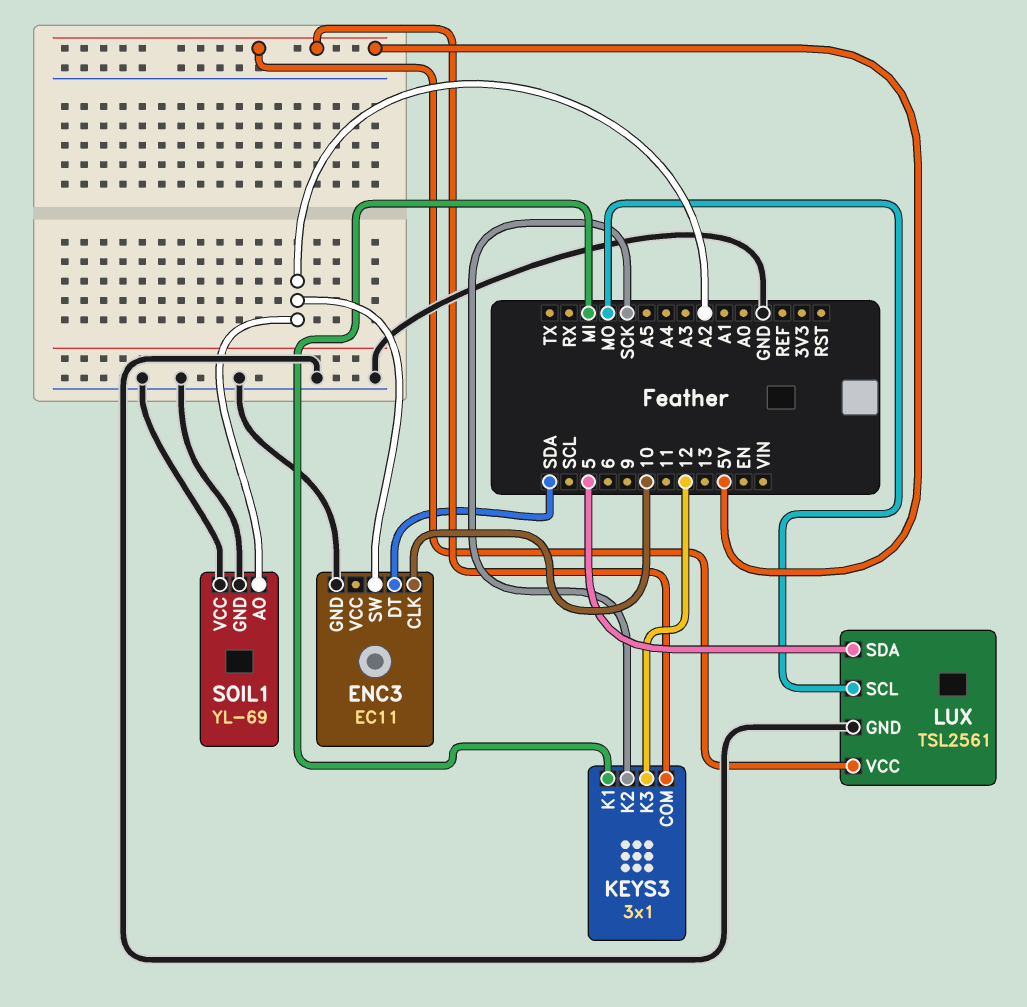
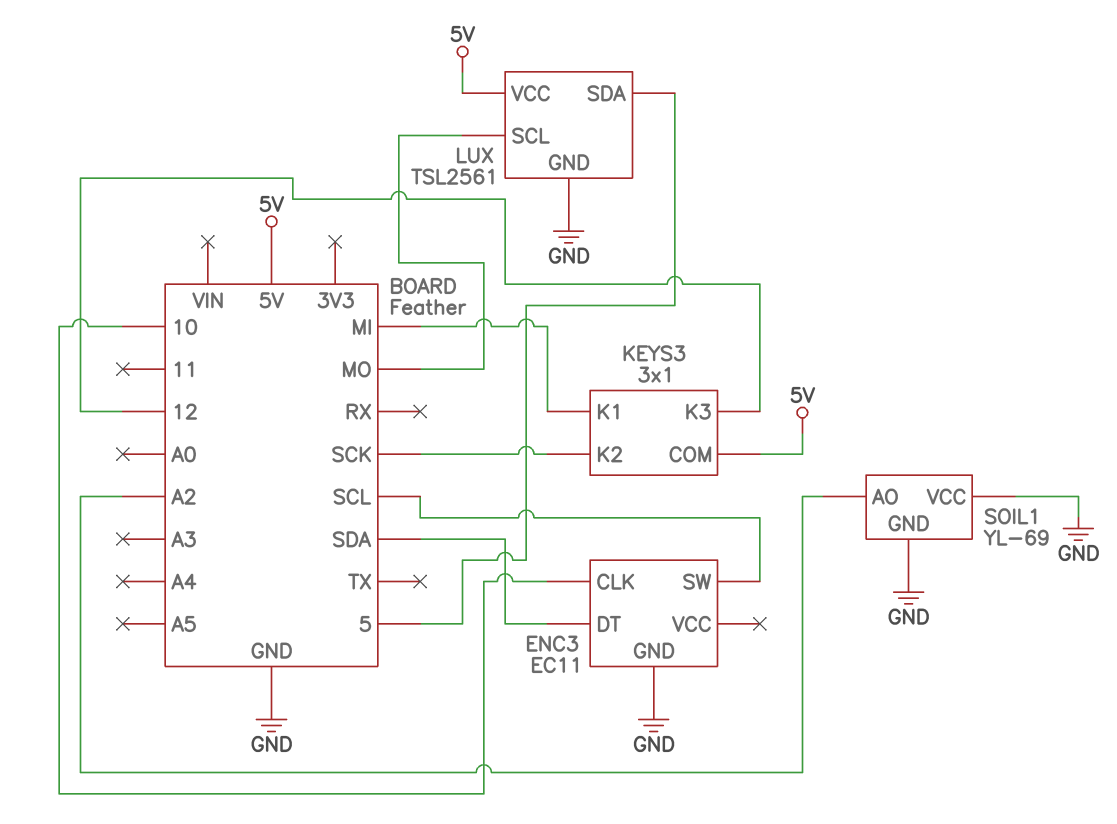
ENC3 pin SW: A2 -> SCL

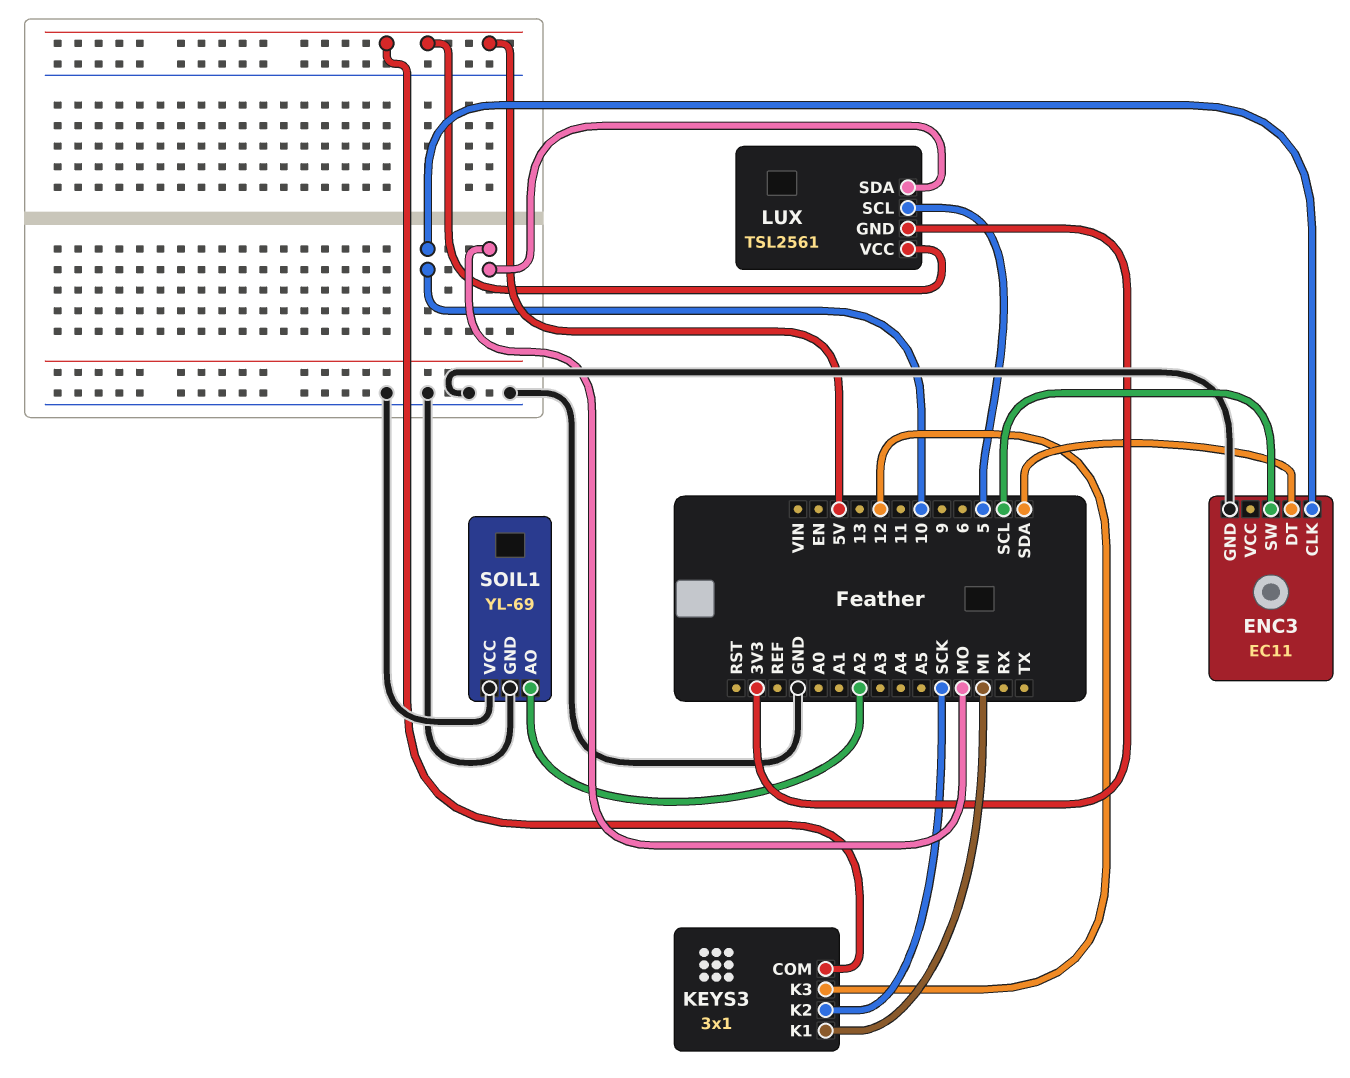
LUX pin GND: GND -> 3V3
LUX pin SCL: MO -> 5
LUX pin SDA: 5 -> MO

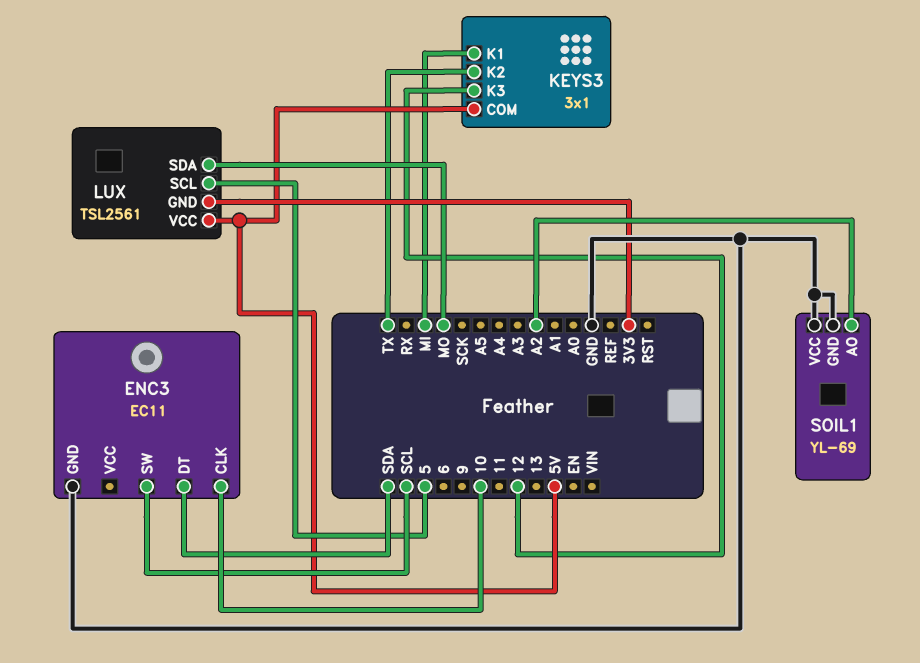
KEYS3 pin K2: SCK -> TX

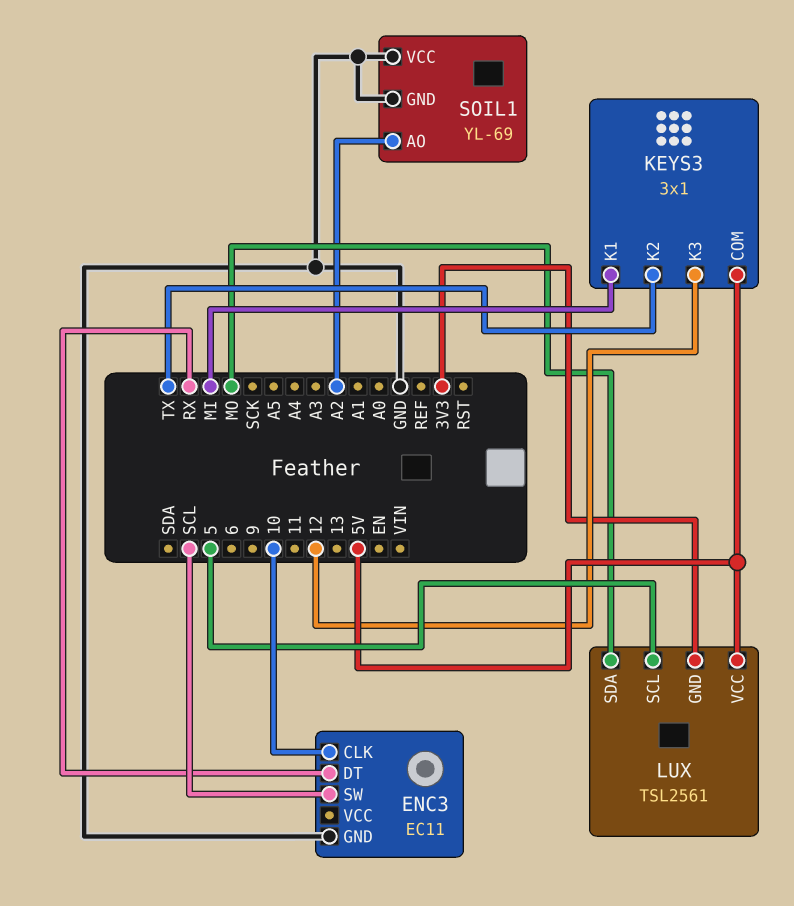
ENC3 pin DT: SDA -> RX

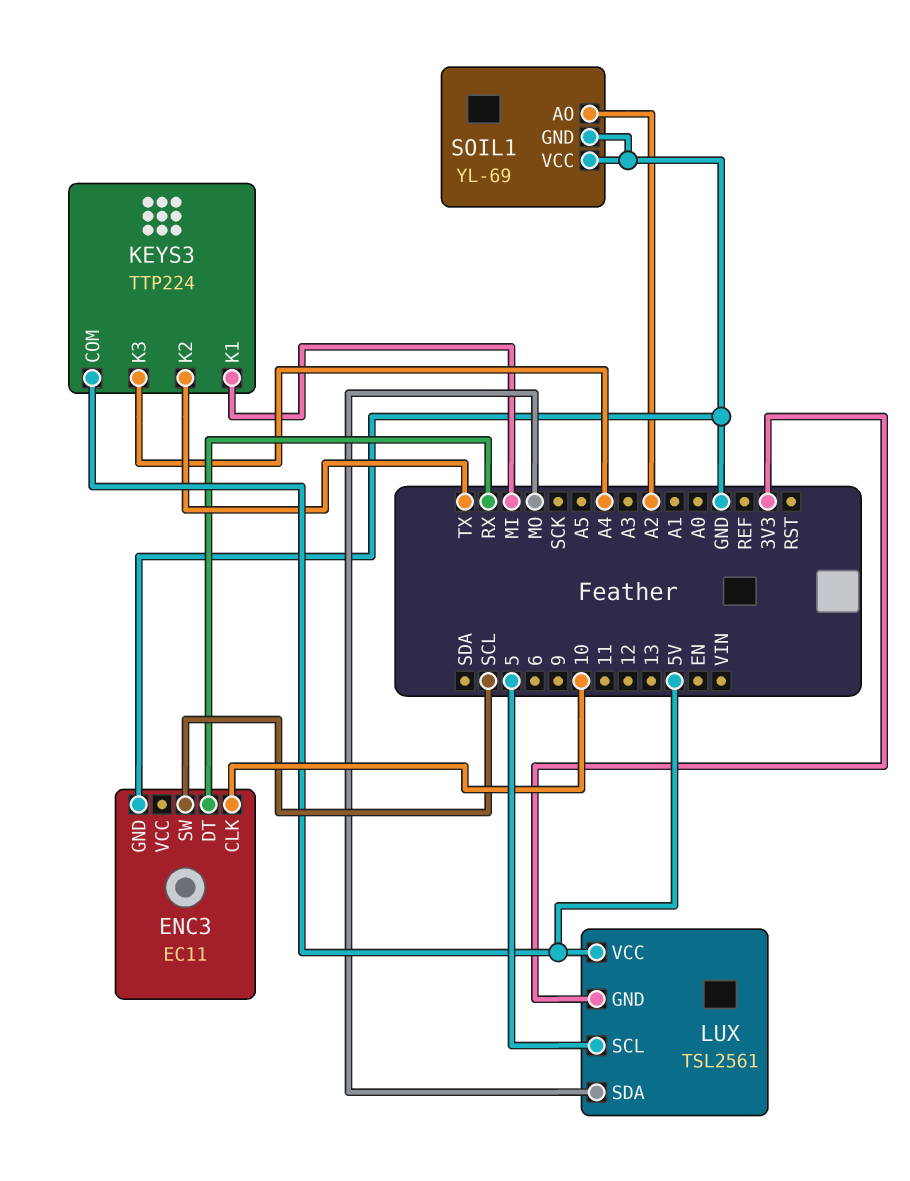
KEYS3: 3x1 -> TTP224
KEYS3 pin K3: 12 -> A4

